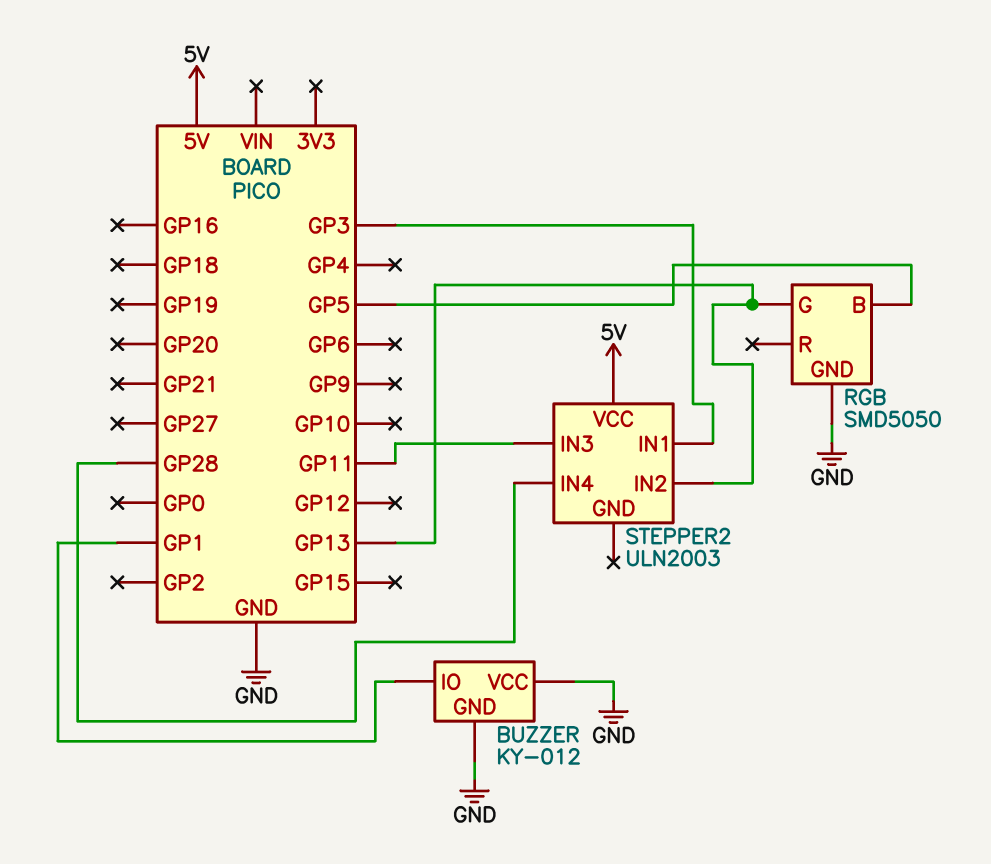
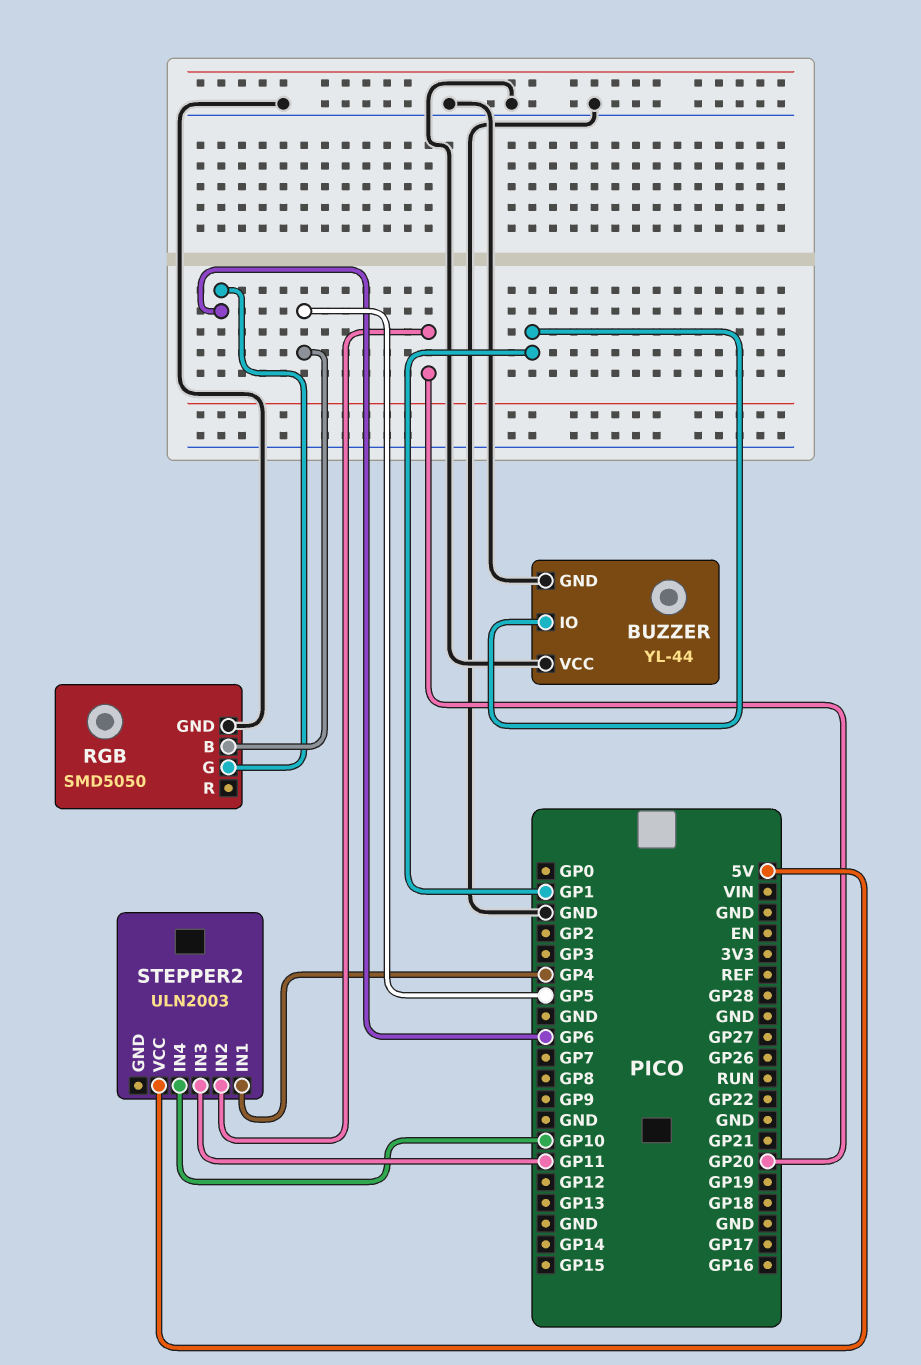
BUZZER: KY-012 -> YL-44
RGB pin G: GP13 -> GP6
STEPPER2 pin IN1: GP3 -> GP4
STEPPER2 pin IN2: GP13 -> GP20
STEPPER2 pin IN4: GP28 -> GP10

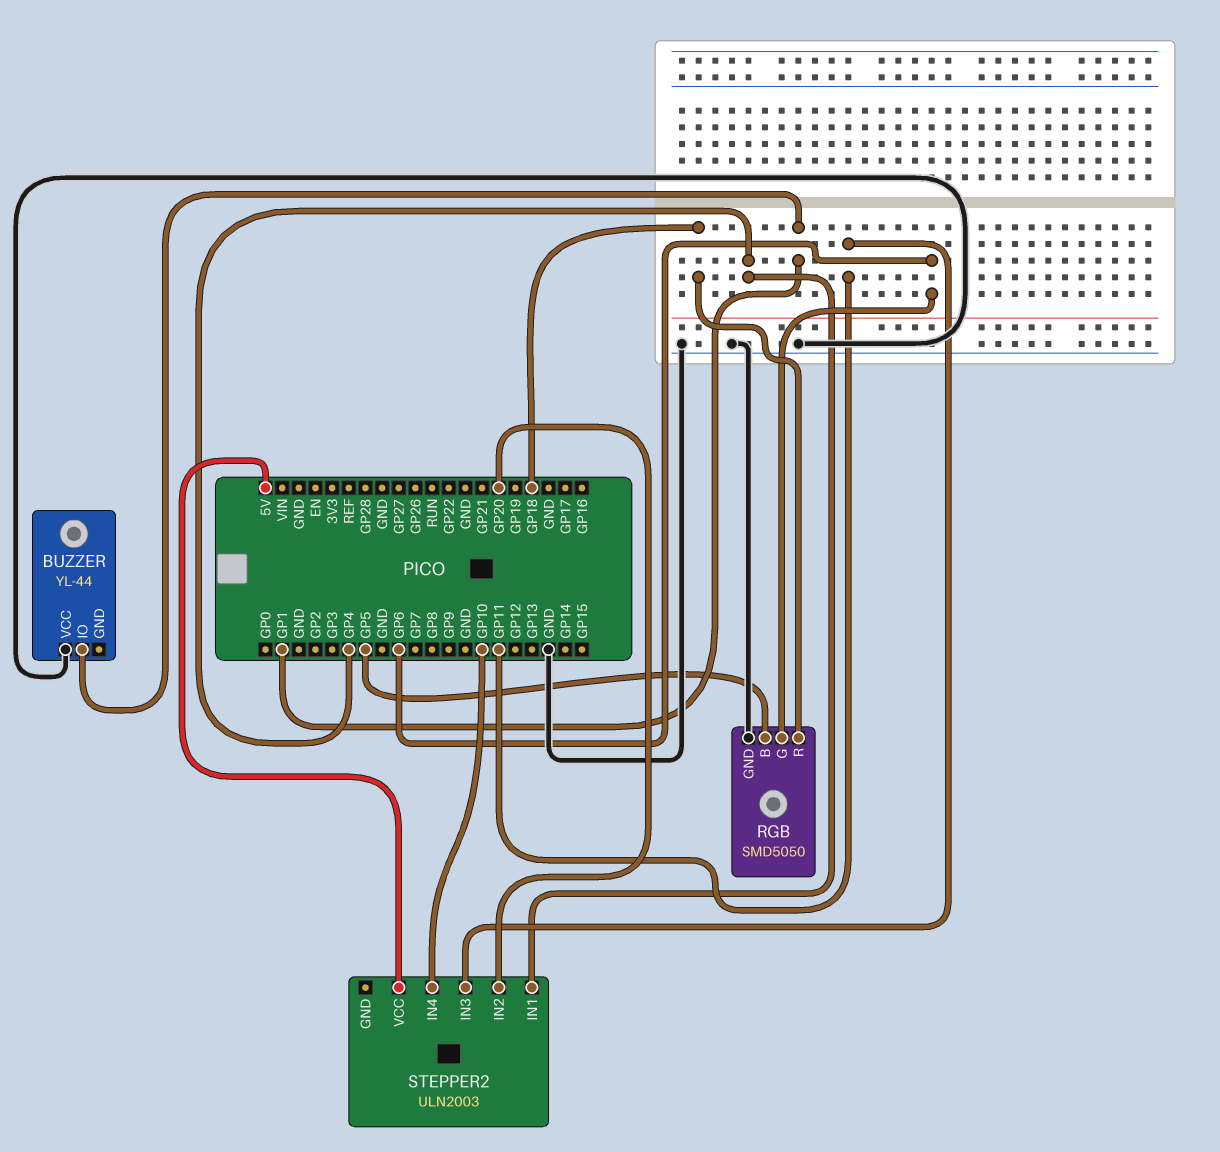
BUZZER pin GND: GND -> none
RGB pin R: none -> GP18

